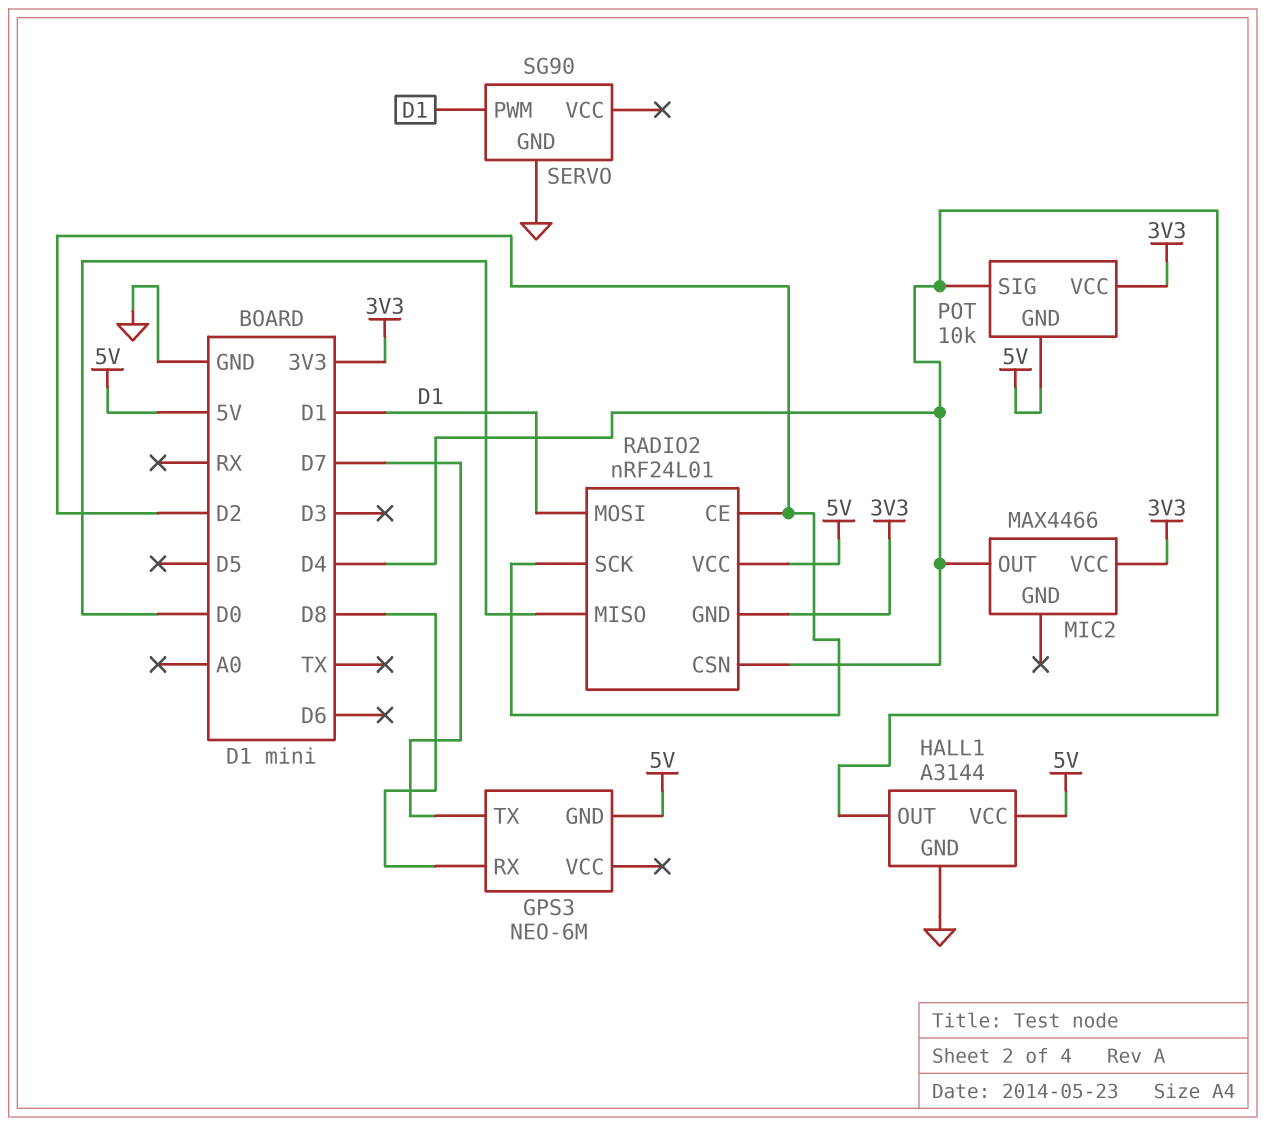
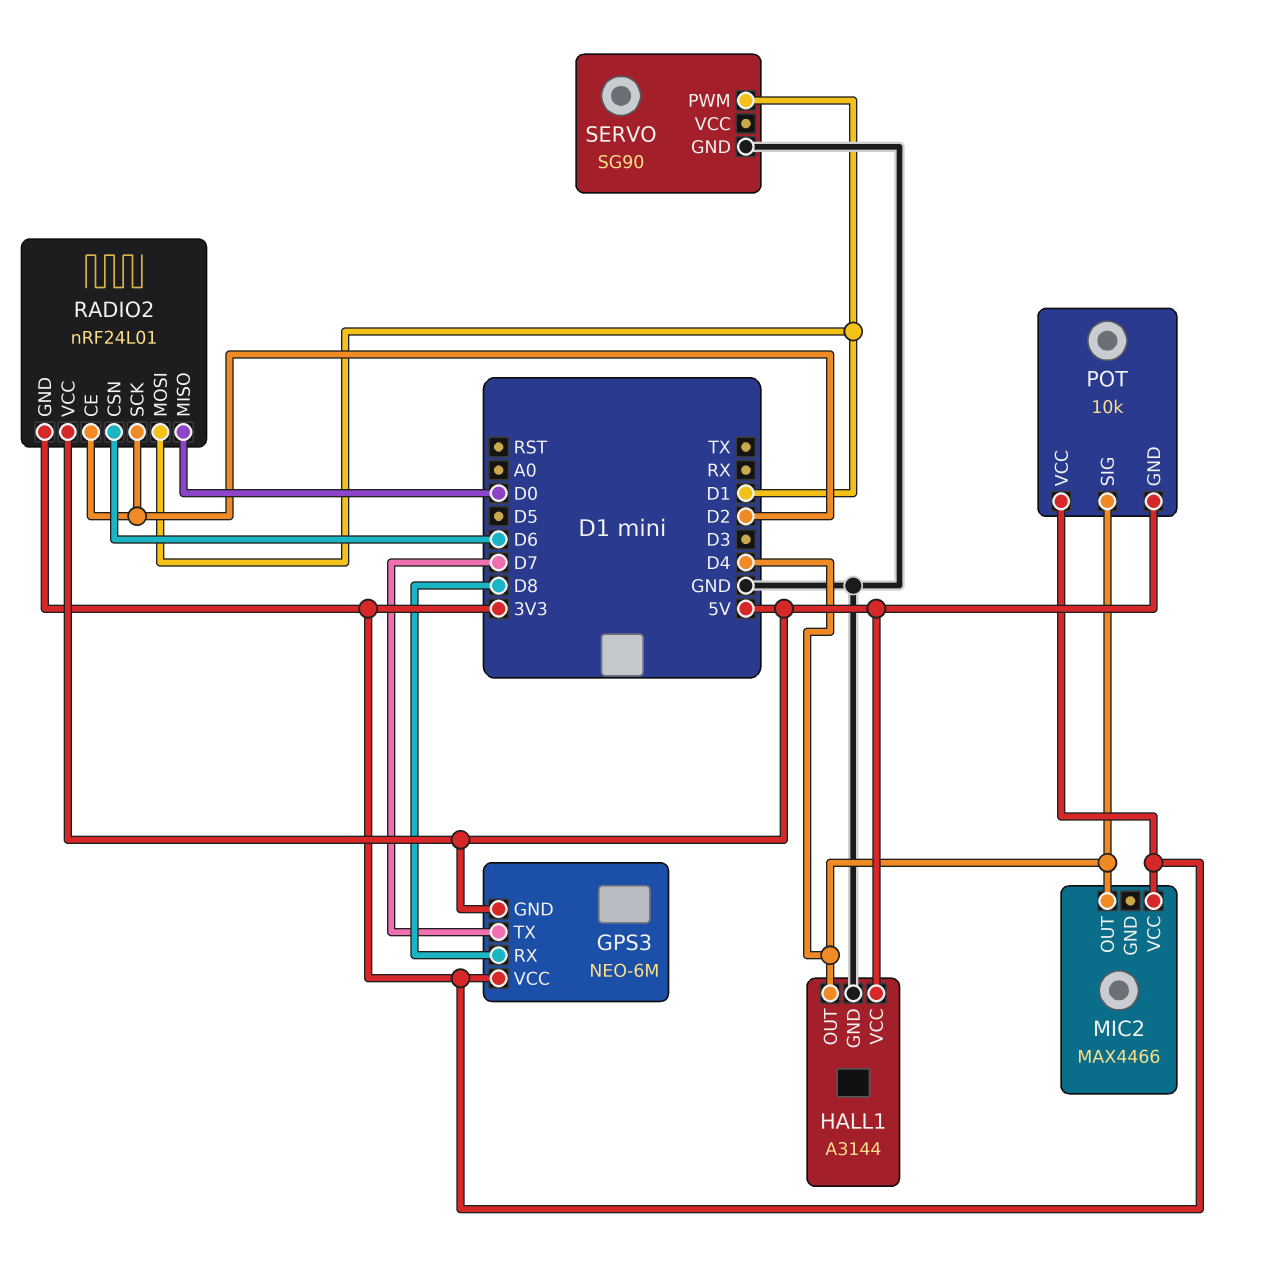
GPS3 pin VCC: none -> 3V3
RADIO2 pin CSN: D4 -> D6

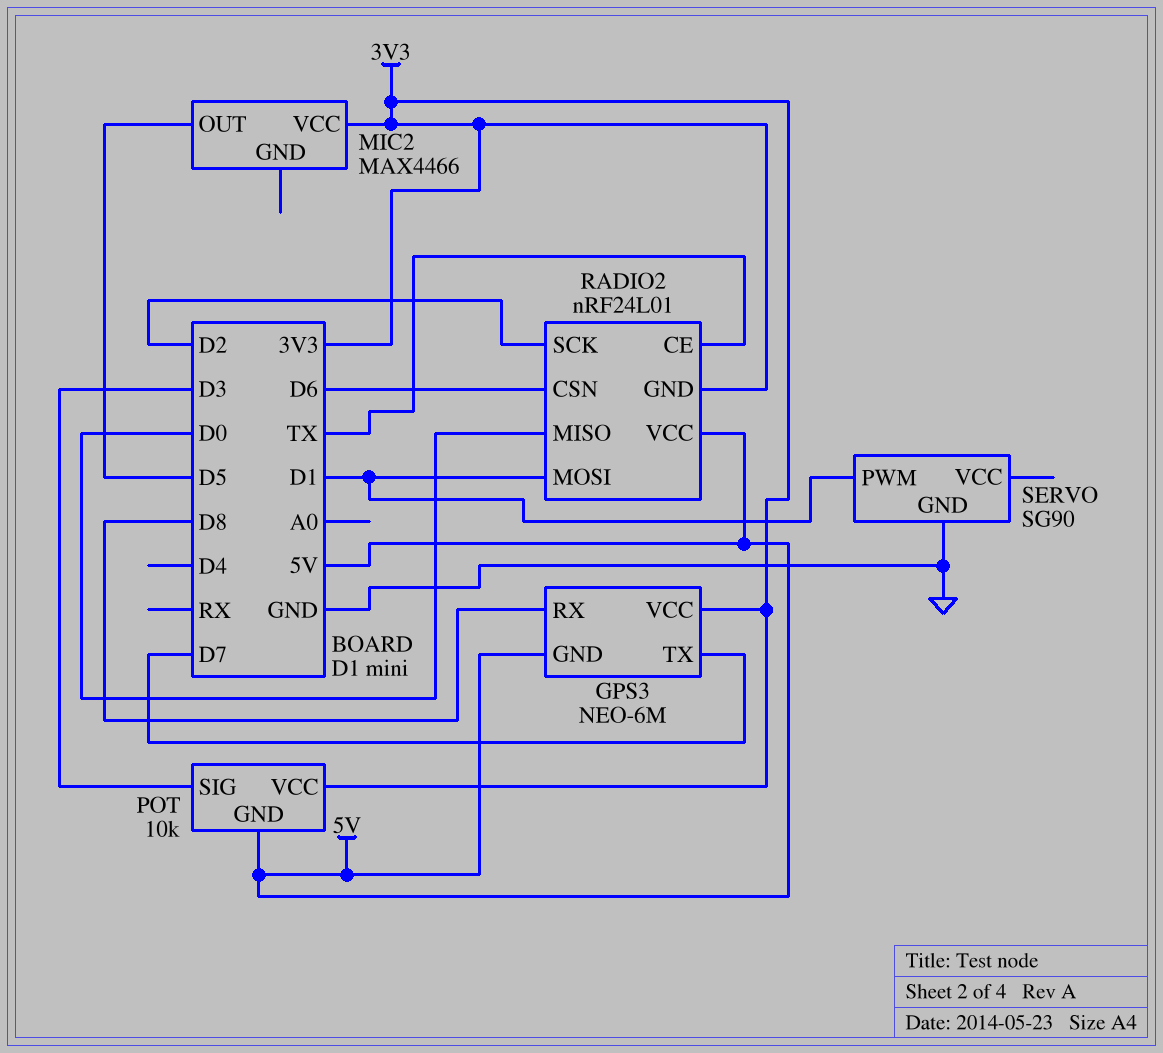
HALL1: A3144 -> none
HALL1 pin GND: GND -> none
HALL1 pin OUT: D4 -> none
HALL1 pin VCC: 5V -> none
MIC2 pin OUT: D4 -> D5
POT pin SIG: D4 -> D3
RADIO2 pin CE: D2 -> TX

